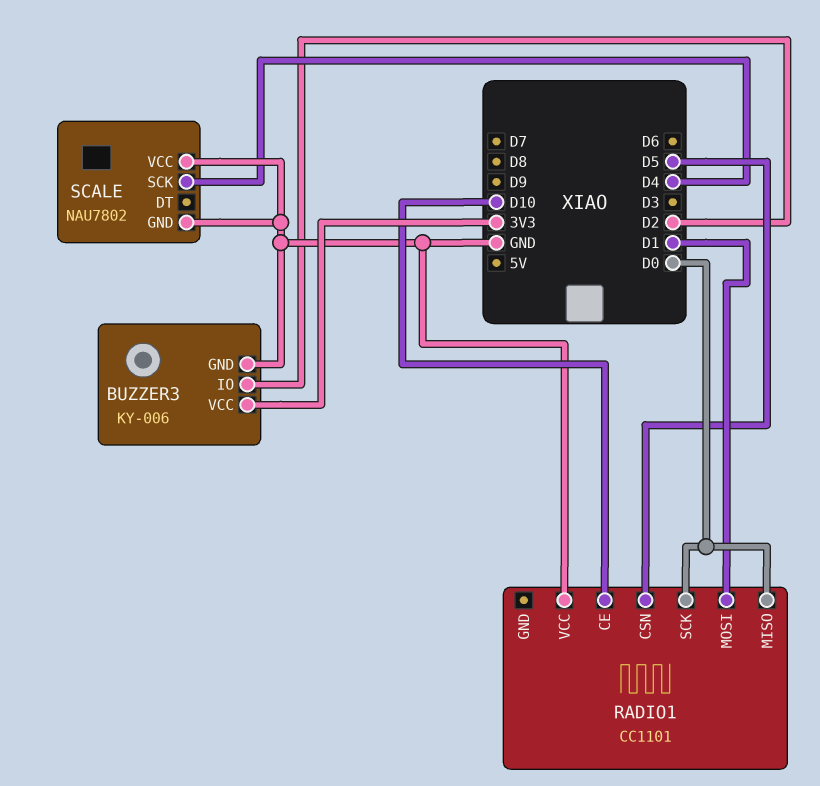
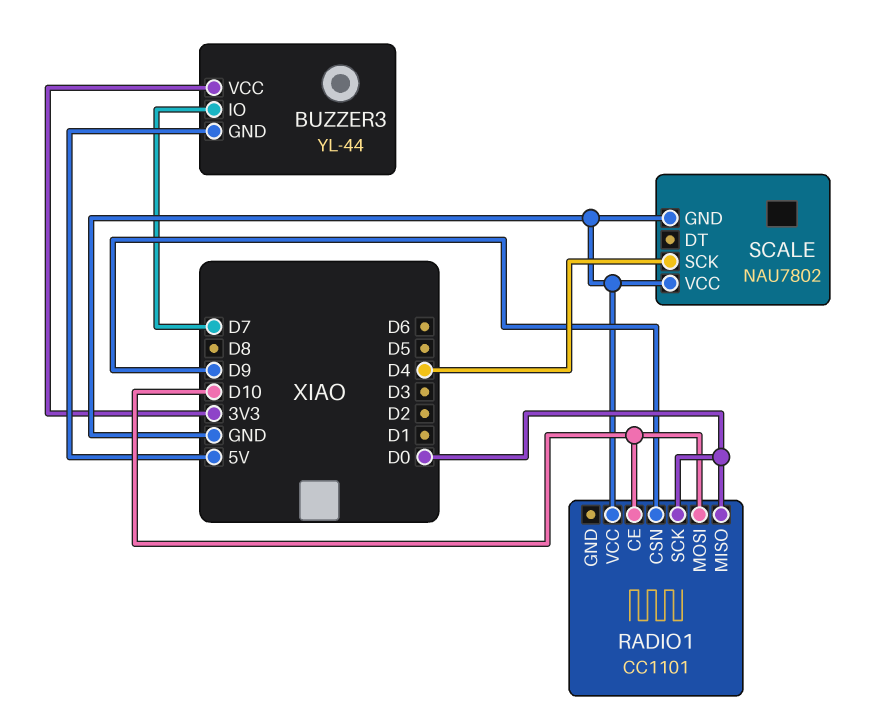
BUZZER3: KY-006 -> YL-44
BUZZER3 pin GND: GND -> 5V
BUZZER3 pin IO: D2 -> D7
RADIO1 pin CSN: D5 -> D9
RADIO1 pin MOSI: D1 -> D10

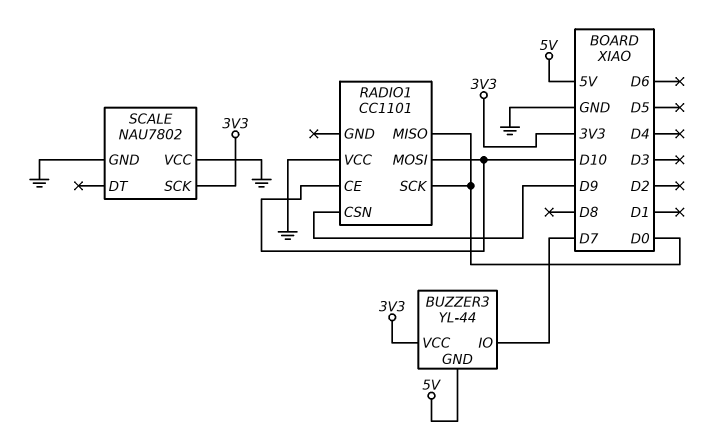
SCALE pin SCK: D4 -> 3V3

